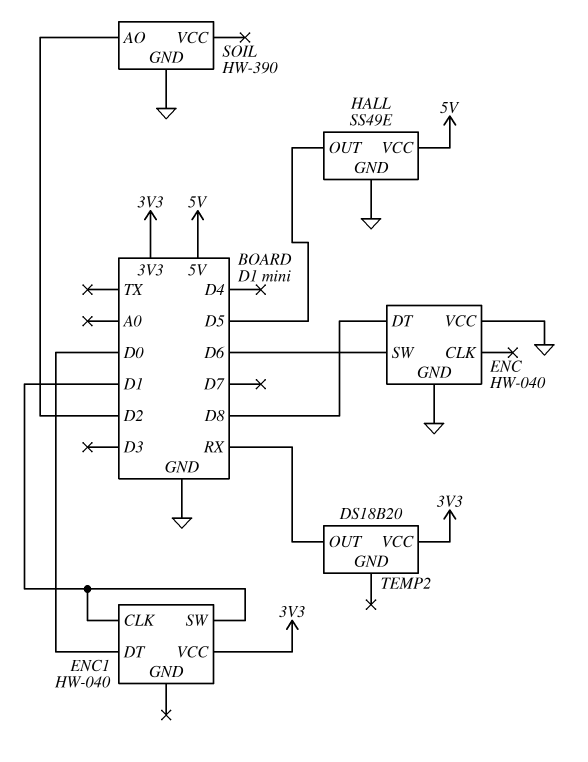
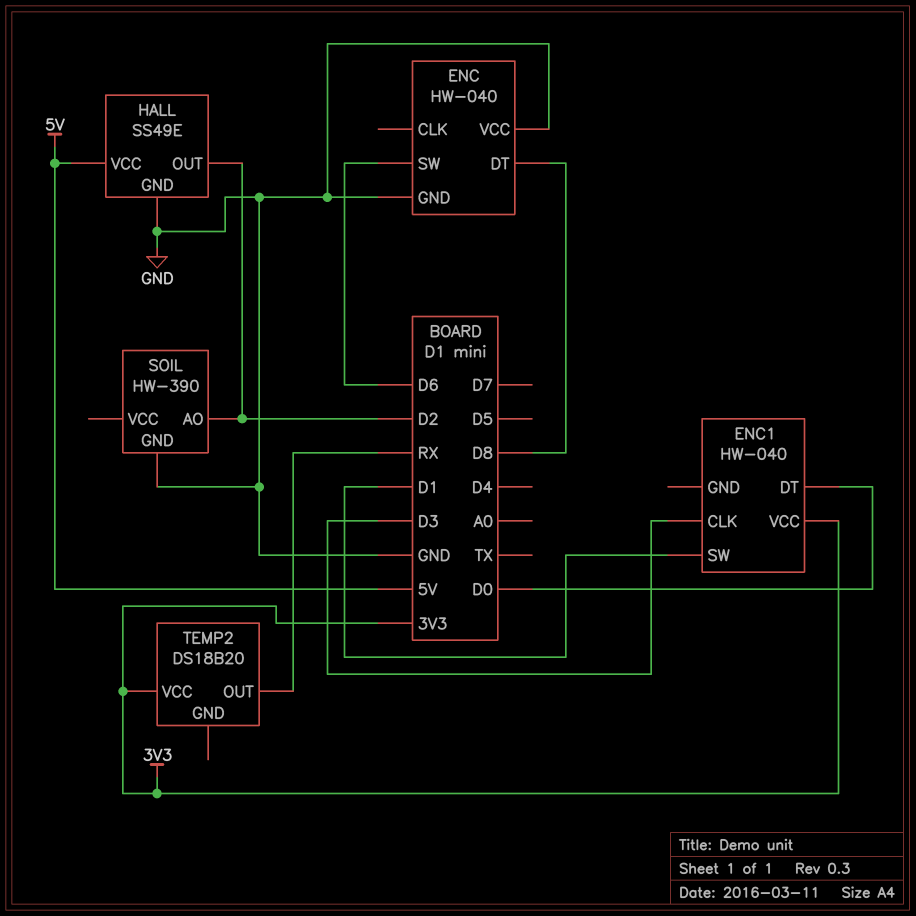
ENC1 pin CLK: D1 -> D3
HALL pin OUT: D5 -> D2

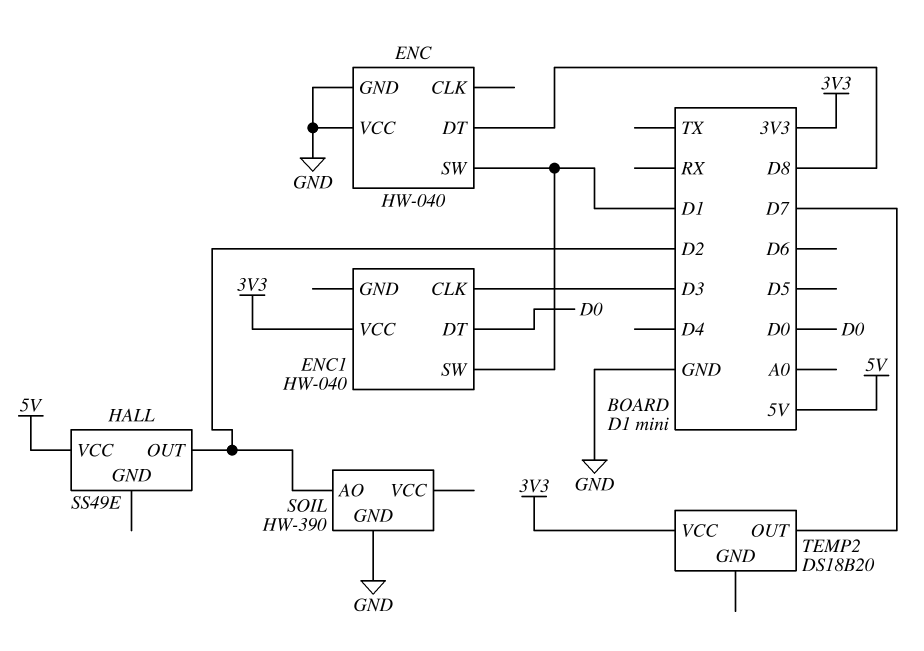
ENC pin SW: D6 -> D1
HALL pin GND: GND -> none
TEMP2 pin OUT: RX -> D7

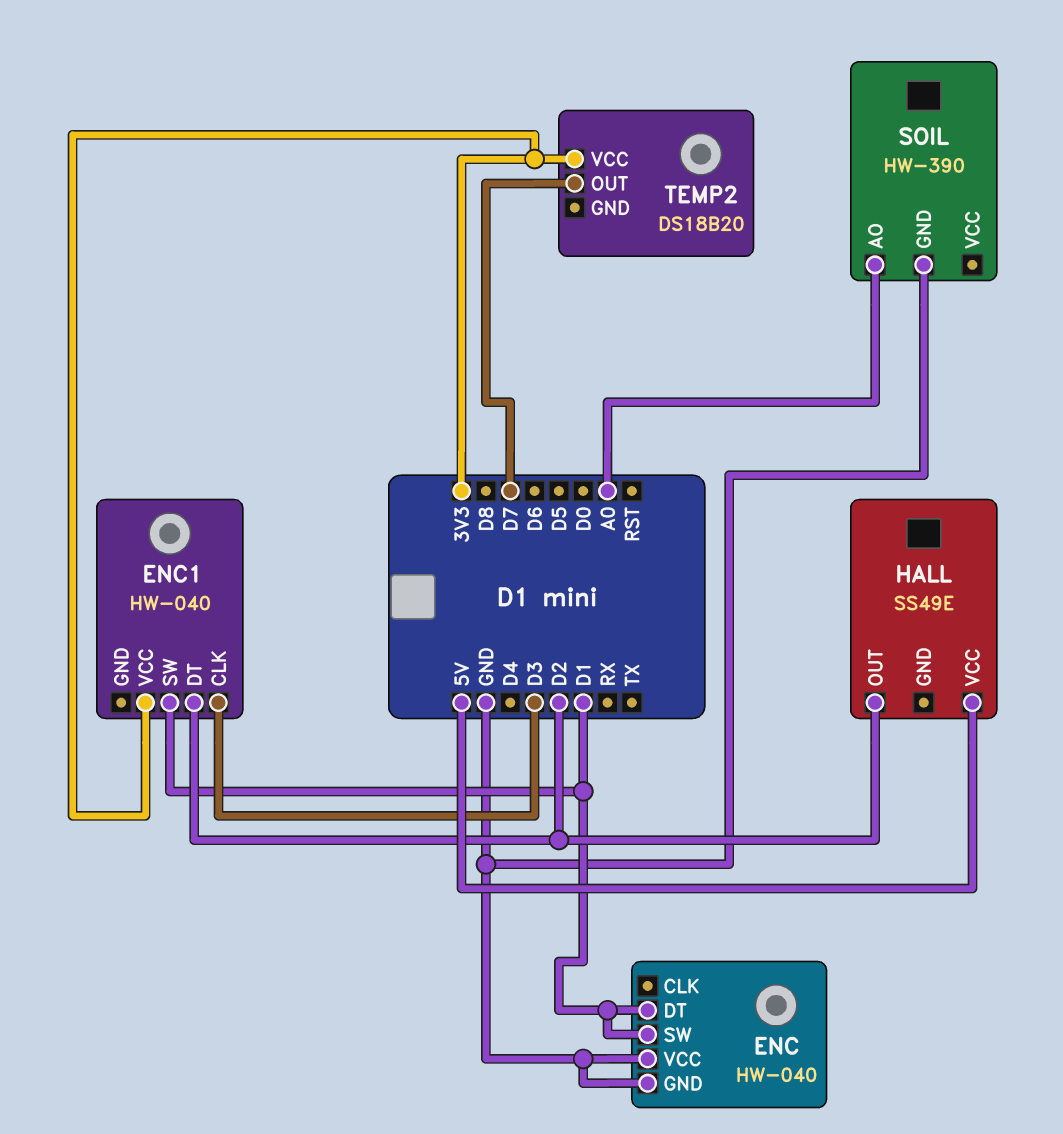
ENC pin DT: D8 -> D1
ENC1 pin DT: D0 -> D2
SOIL pin AO: D2 -> A0

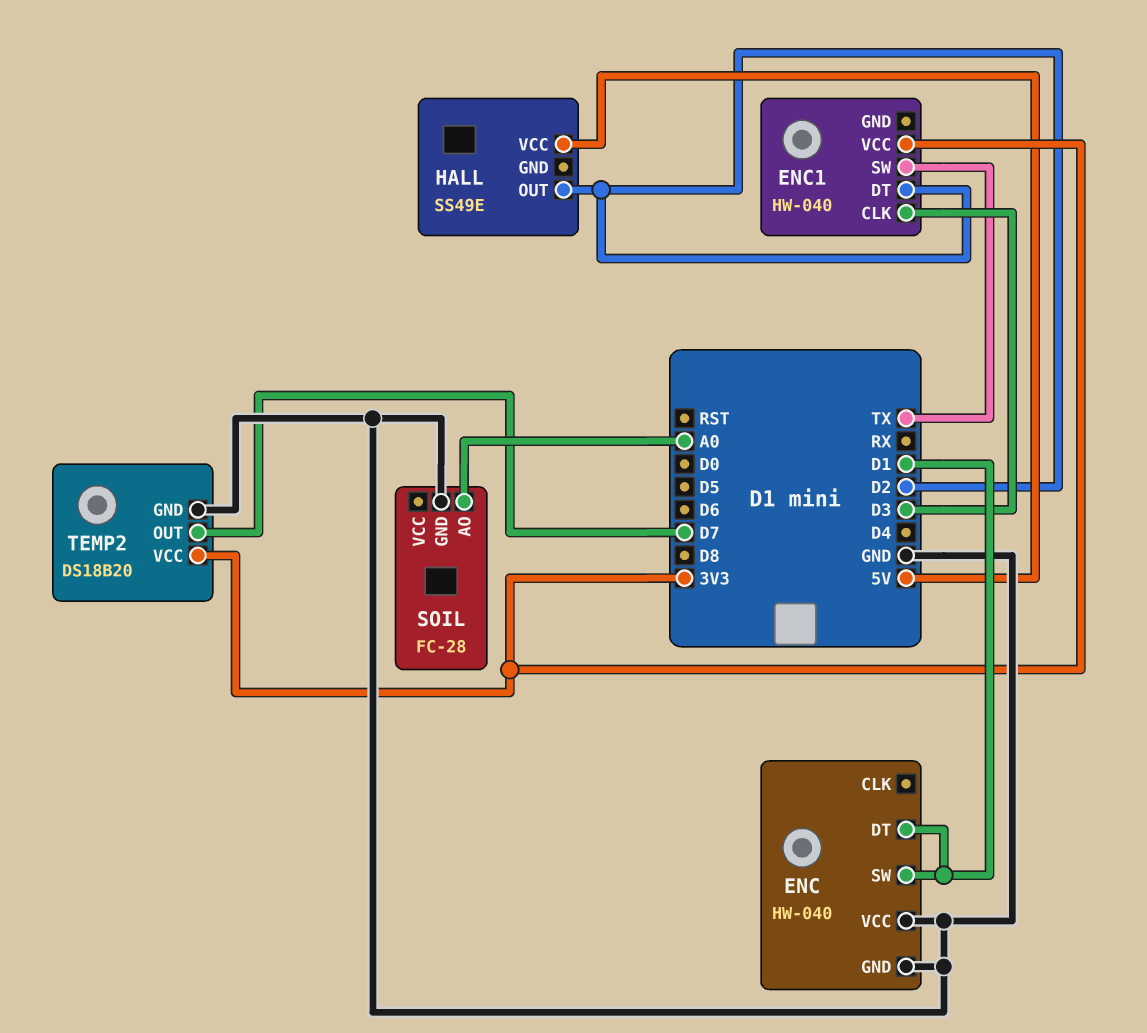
ENC1 pin SW: D1 -> TX
SOIL: HW-390 -> FC-28
TEMP2 pin GND: none -> GND

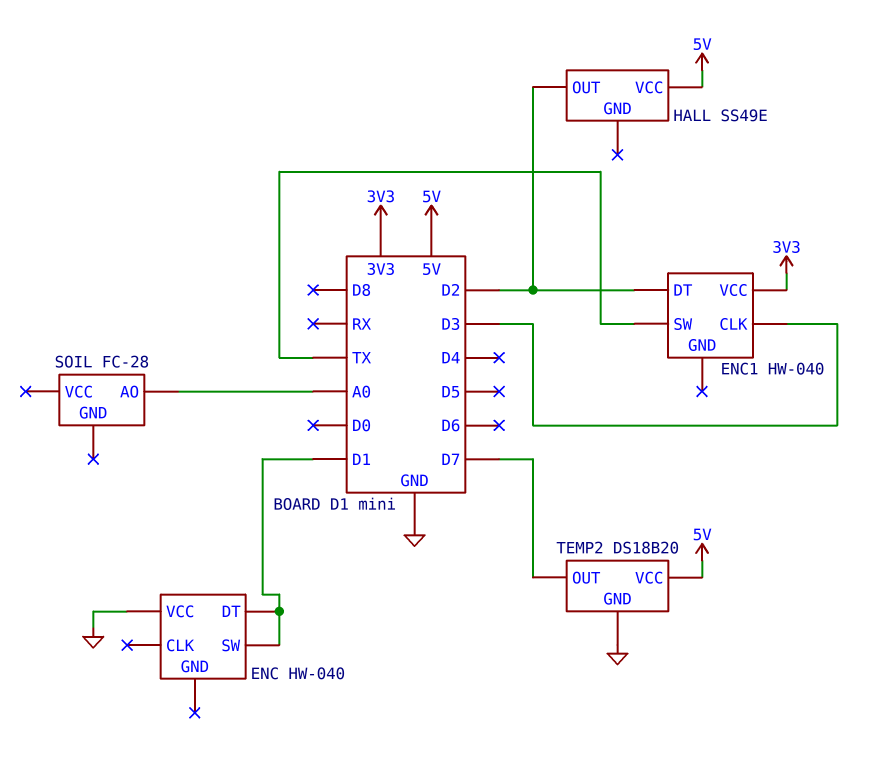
ENC pin GND: GND -> none
SOIL pin GND: GND -> none
TEMP2 pin VCC: 3V3 -> 5V

